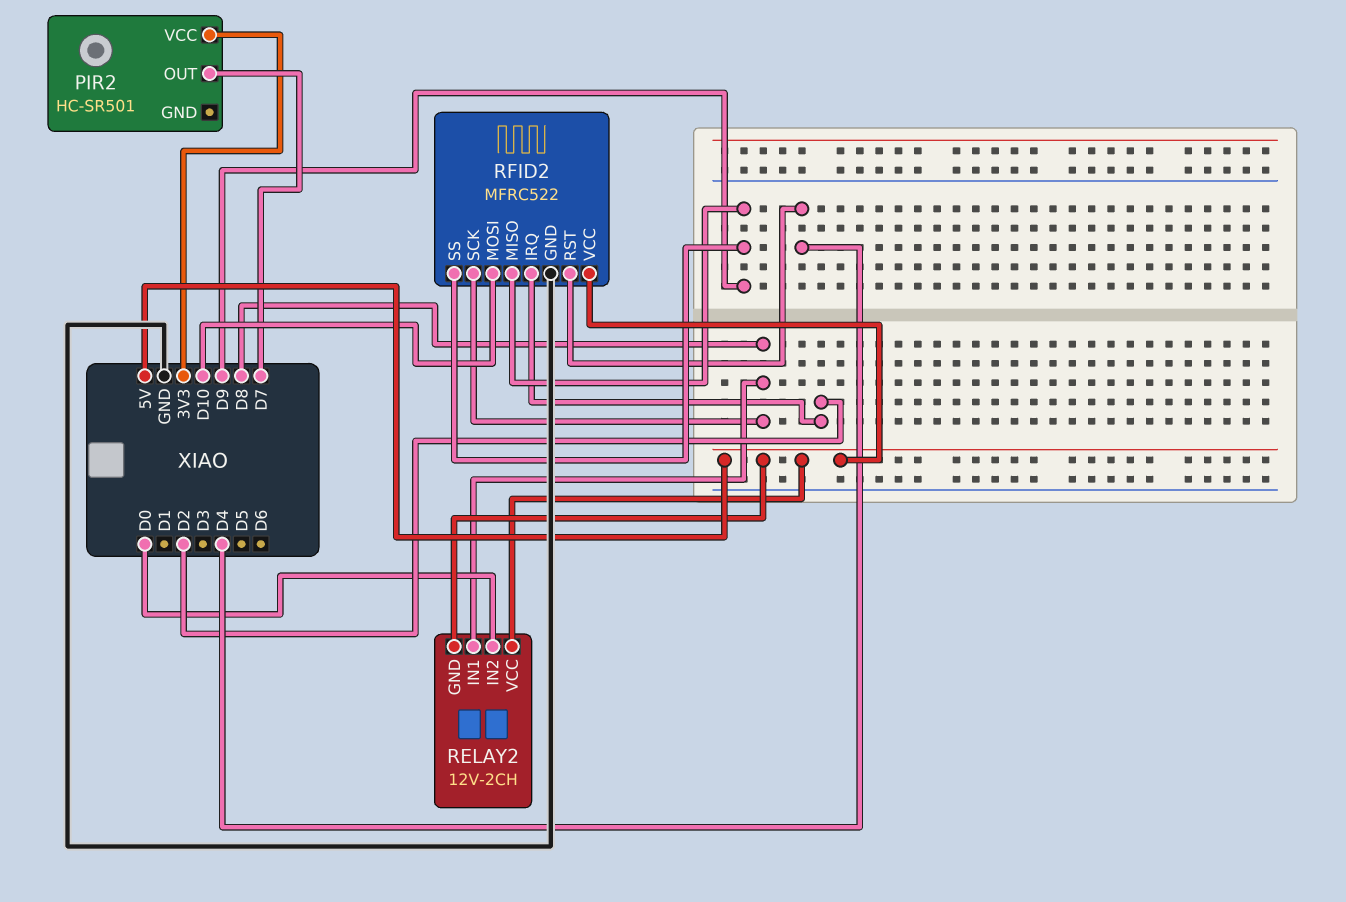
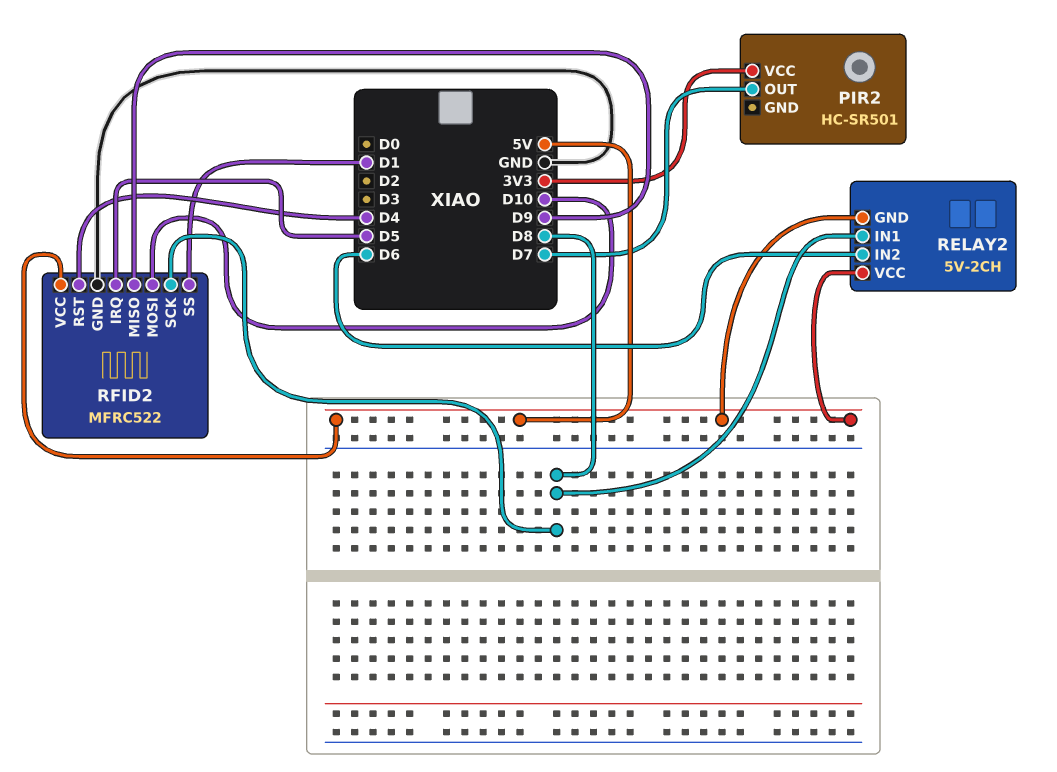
RELAY2: 12V-2CH -> 5V-2CH
RELAY2 pin IN2: D0 -> D6
RFID2 pin IRQ: D2 -> D5
RFID2 pin SS: D9 -> D1

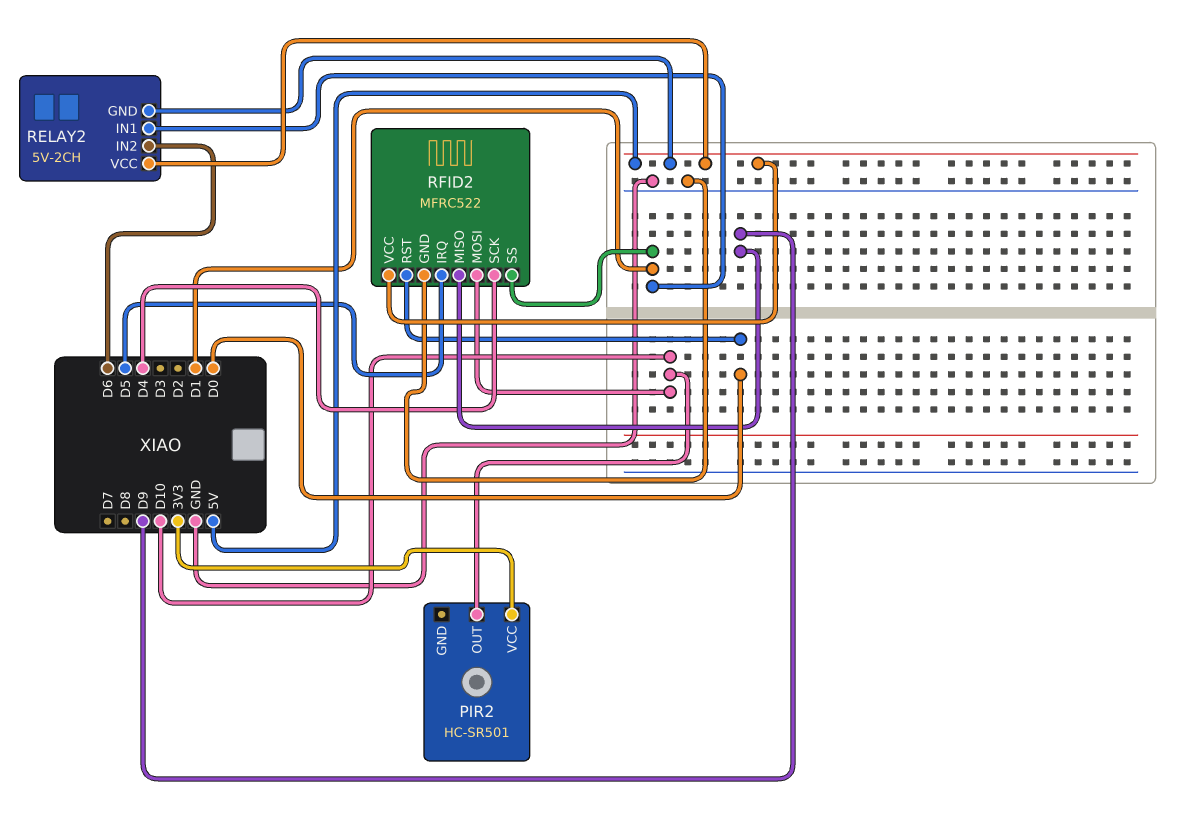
PIR2 pin OUT: D7 -> D10
RELAY2 pin IN1: D8 -> D1
RFID2 pin RST: D4 -> D0
RFID2 pin SCK: D8 -> D4

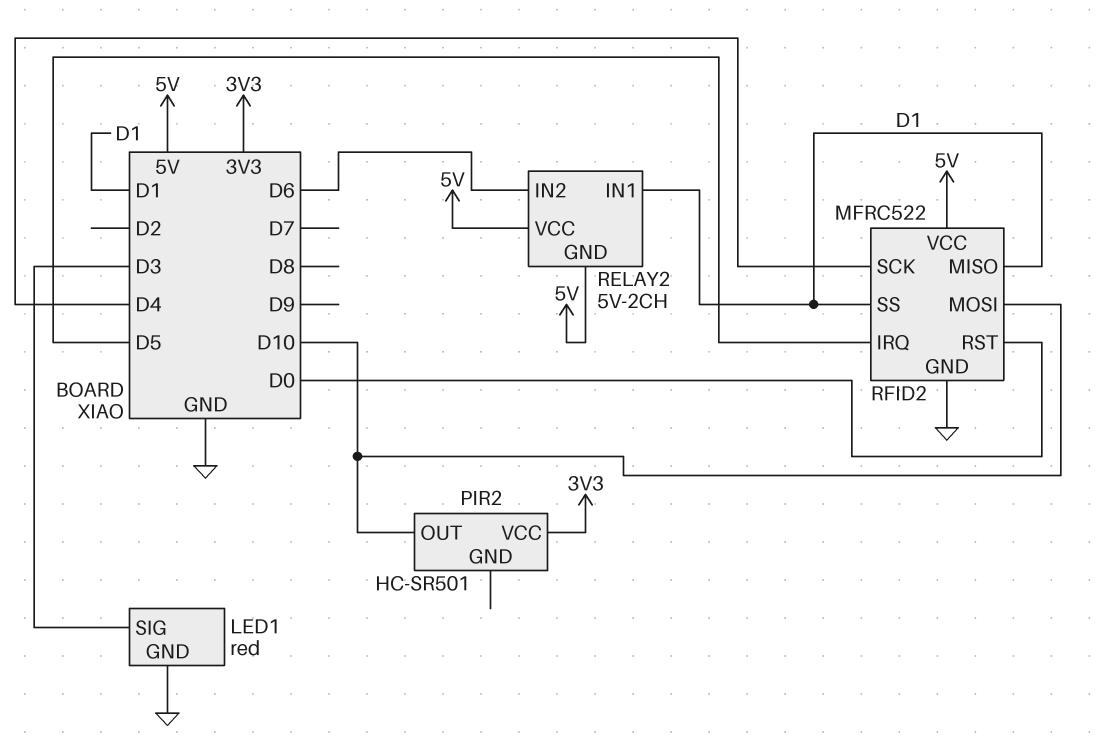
LED1: none -> red
LED1 pin GND: none -> GND
LED1 pin SIG: none -> D3
RFID2 pin MISO: D9 -> D1

